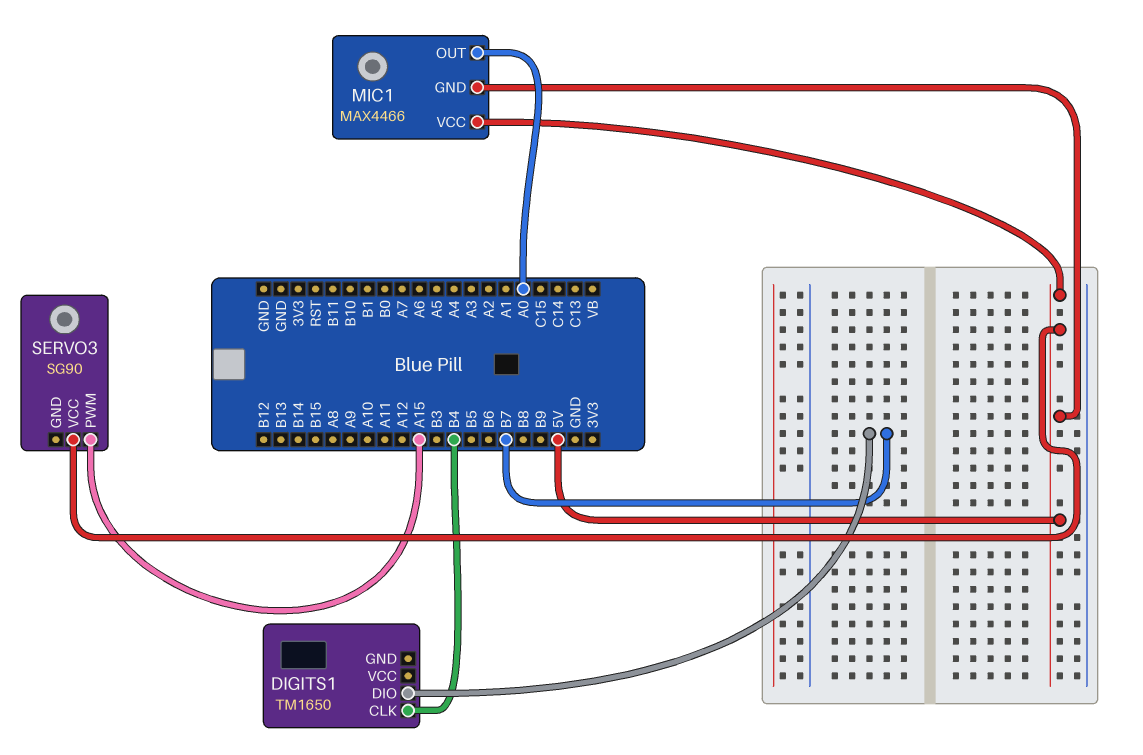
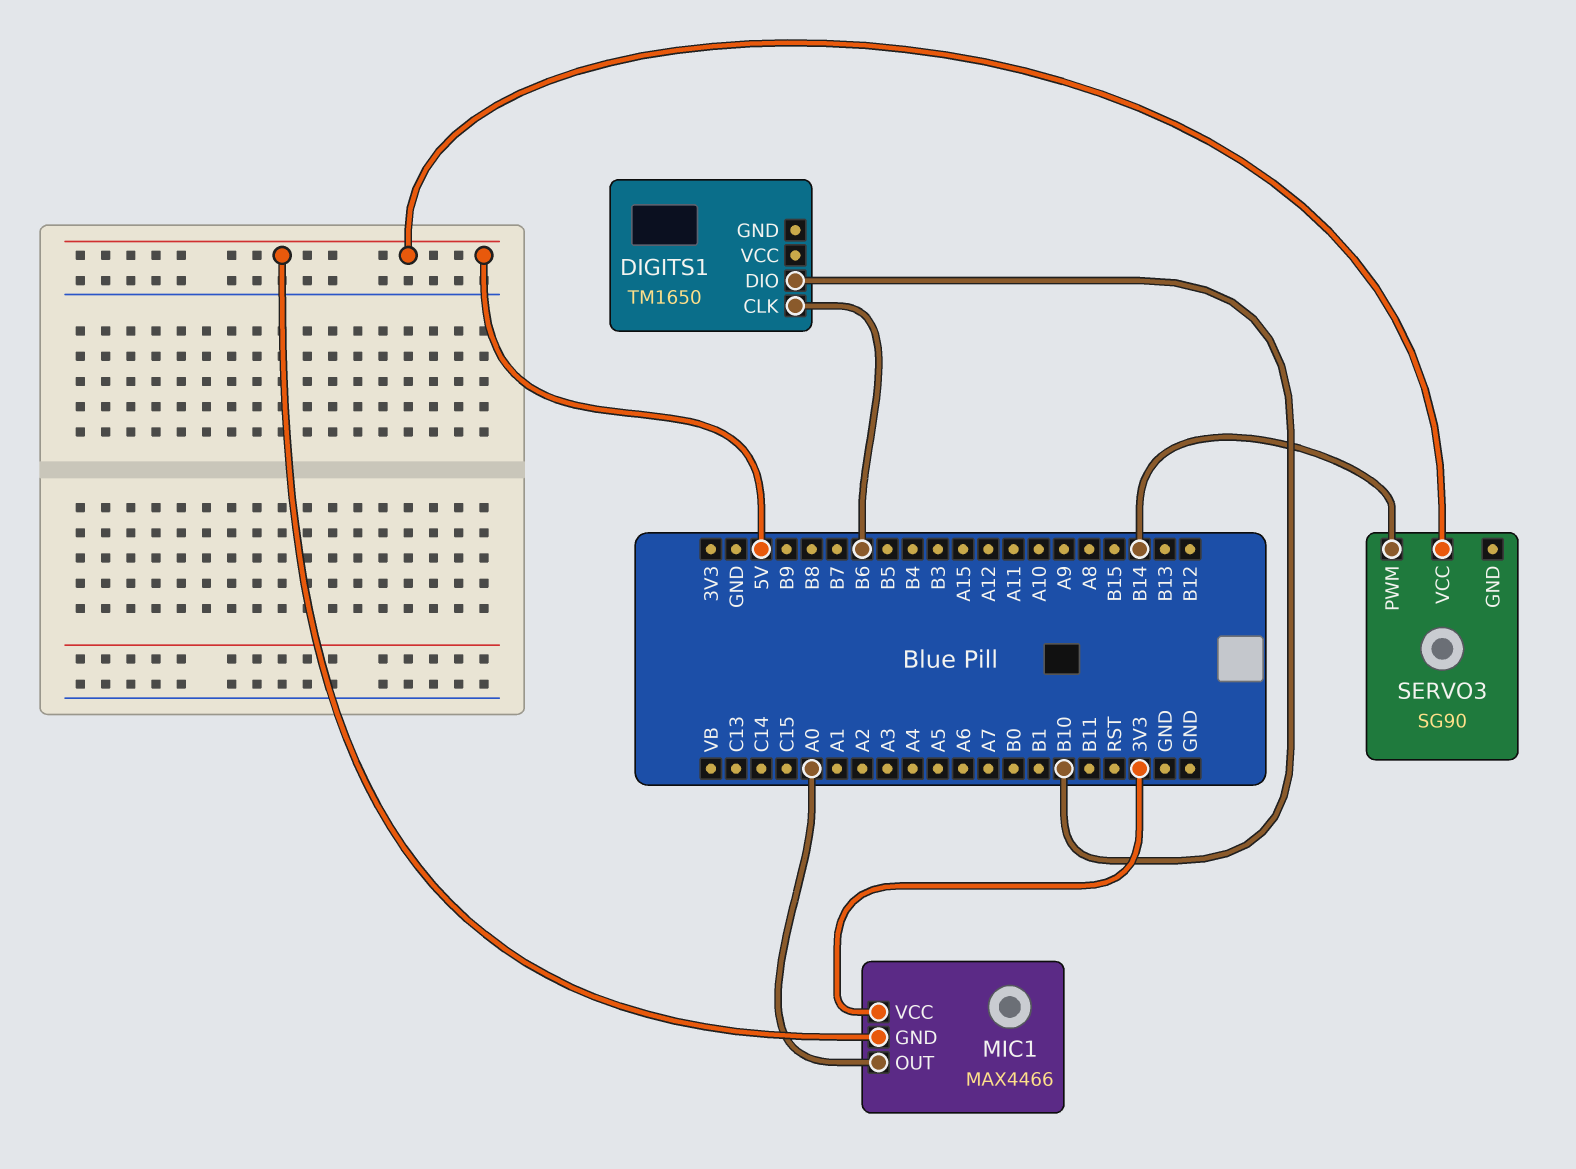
DIGITS1 pin CLK: B4 -> B6
DIGITS1 pin DIO: B7 -> B10
MIC1 pin VCC: 5V -> 3V3
SERVO3 pin PWM: A15 -> B14

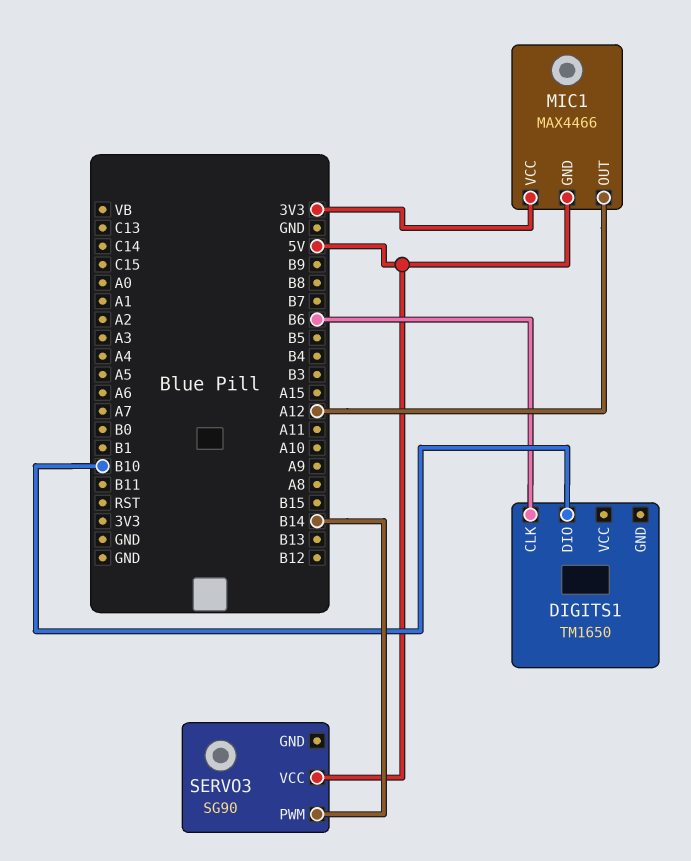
MIC1 pin OUT: A0 -> A12

